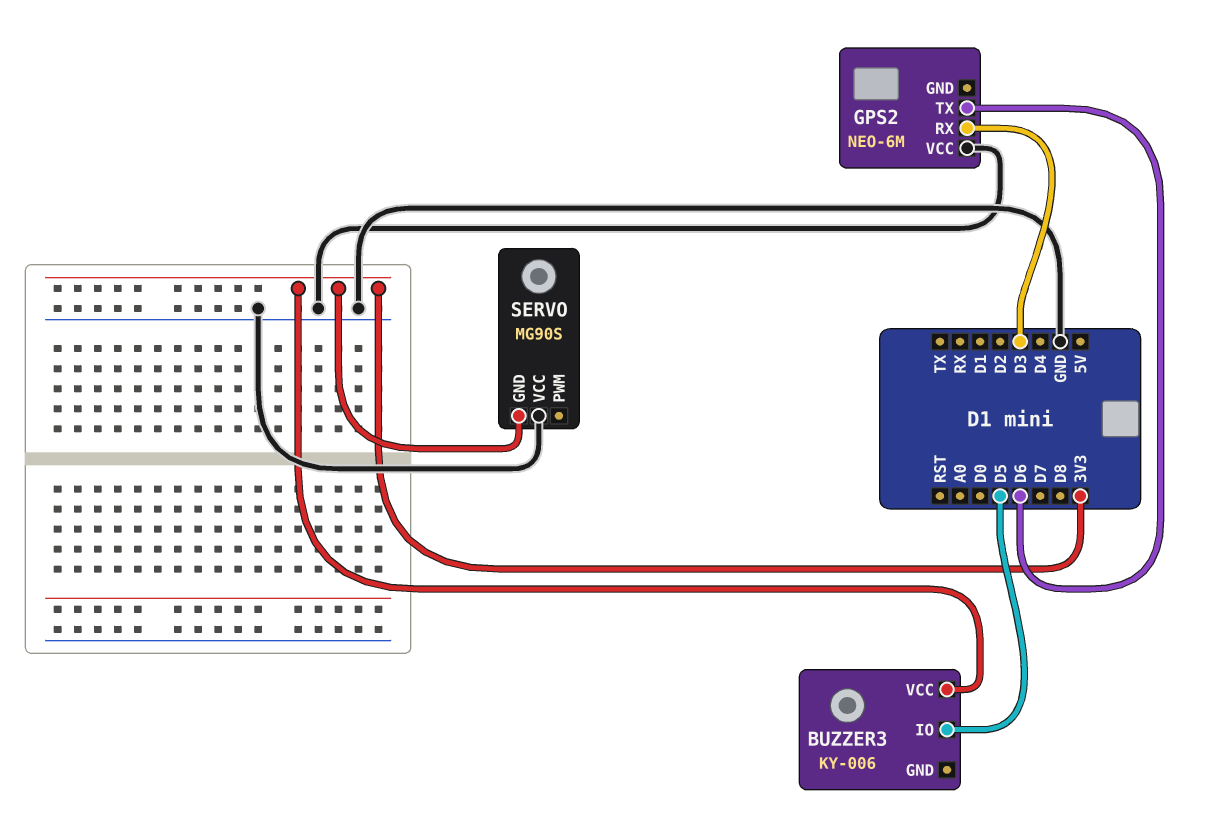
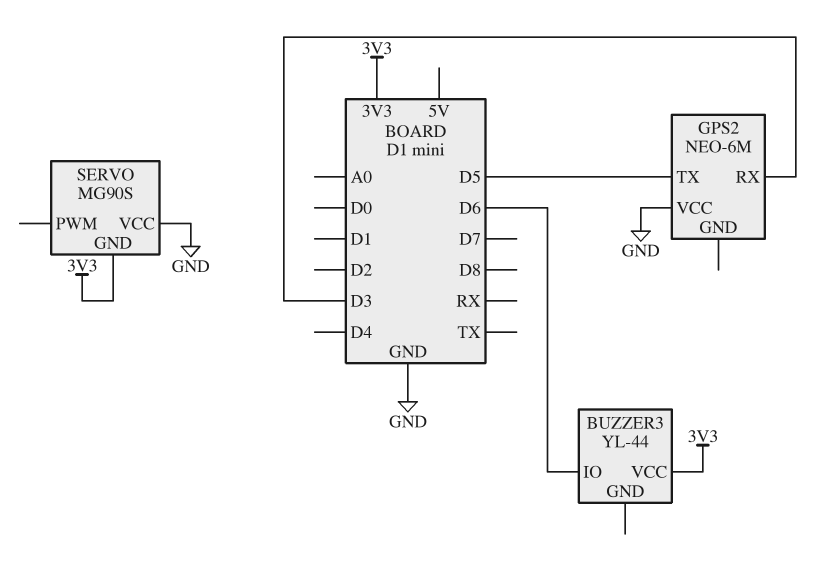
BUZZER3: KY-006 -> YL-44
BUZZER3 pin IO: D5 -> D6
GPS2 pin TX: D6 -> D5

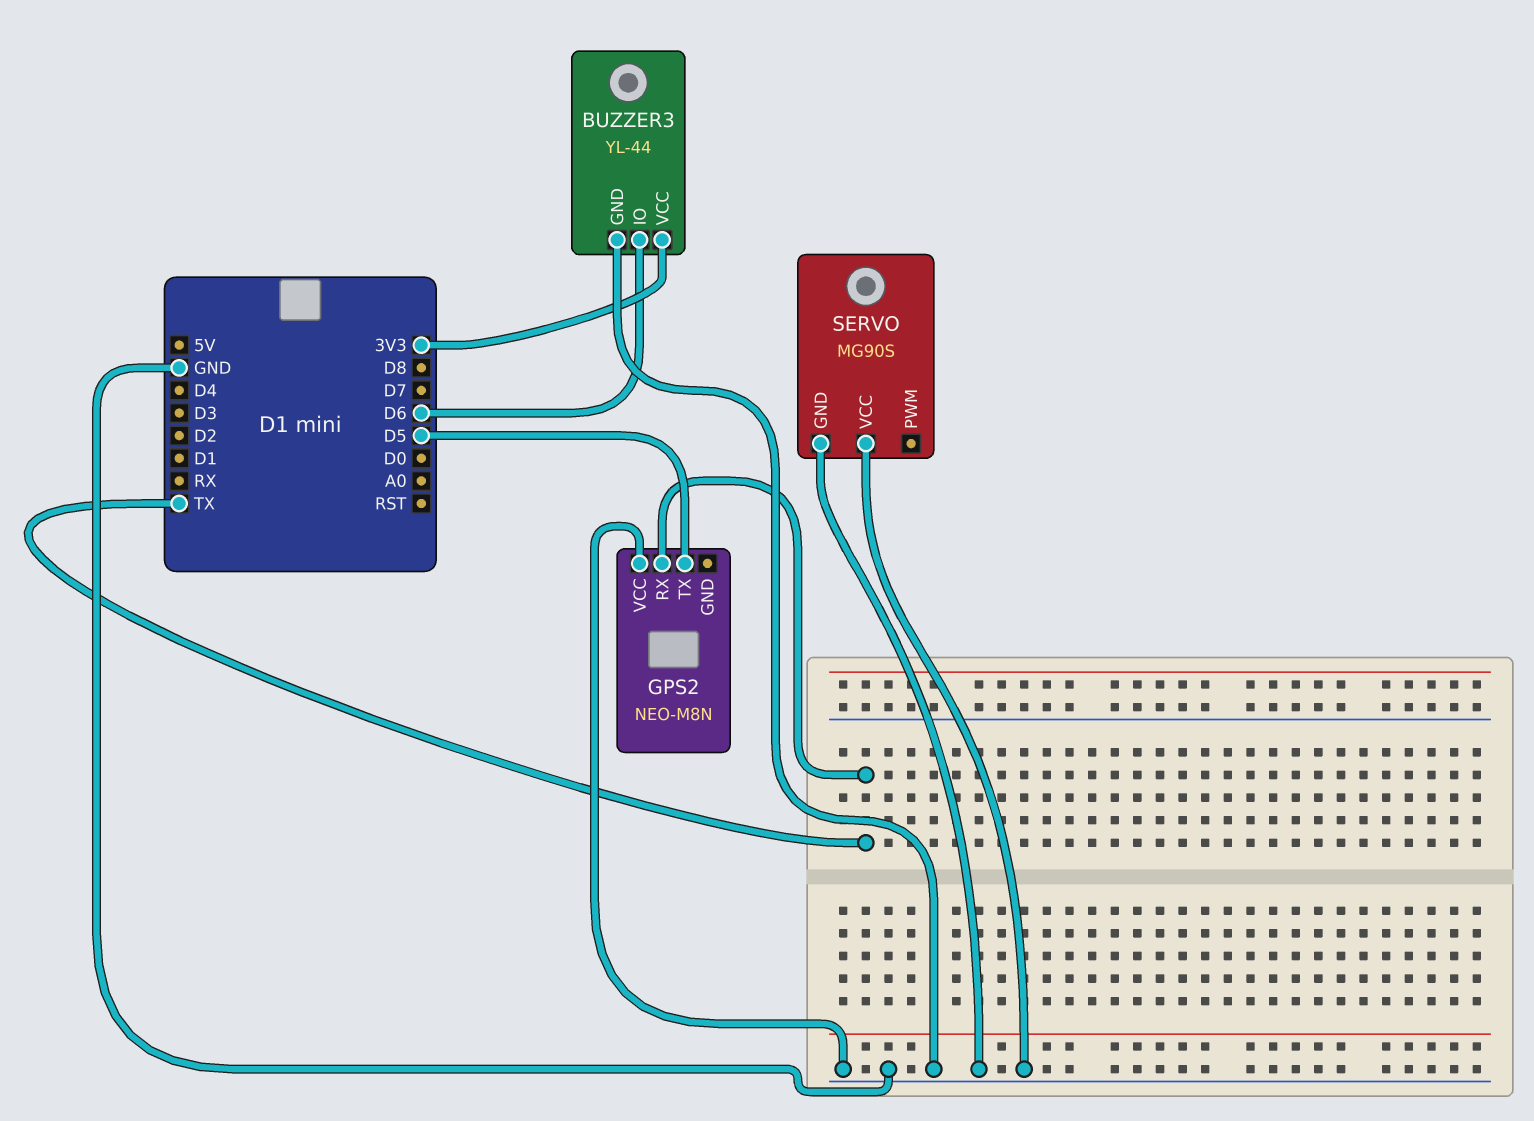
BUZZER3 pin GND: none -> GND
GPS2: NEO-6M -> NEO-M8N
GPS2 pin RX: D3 -> TX
SERVO pin GND: 3V3 -> GND

